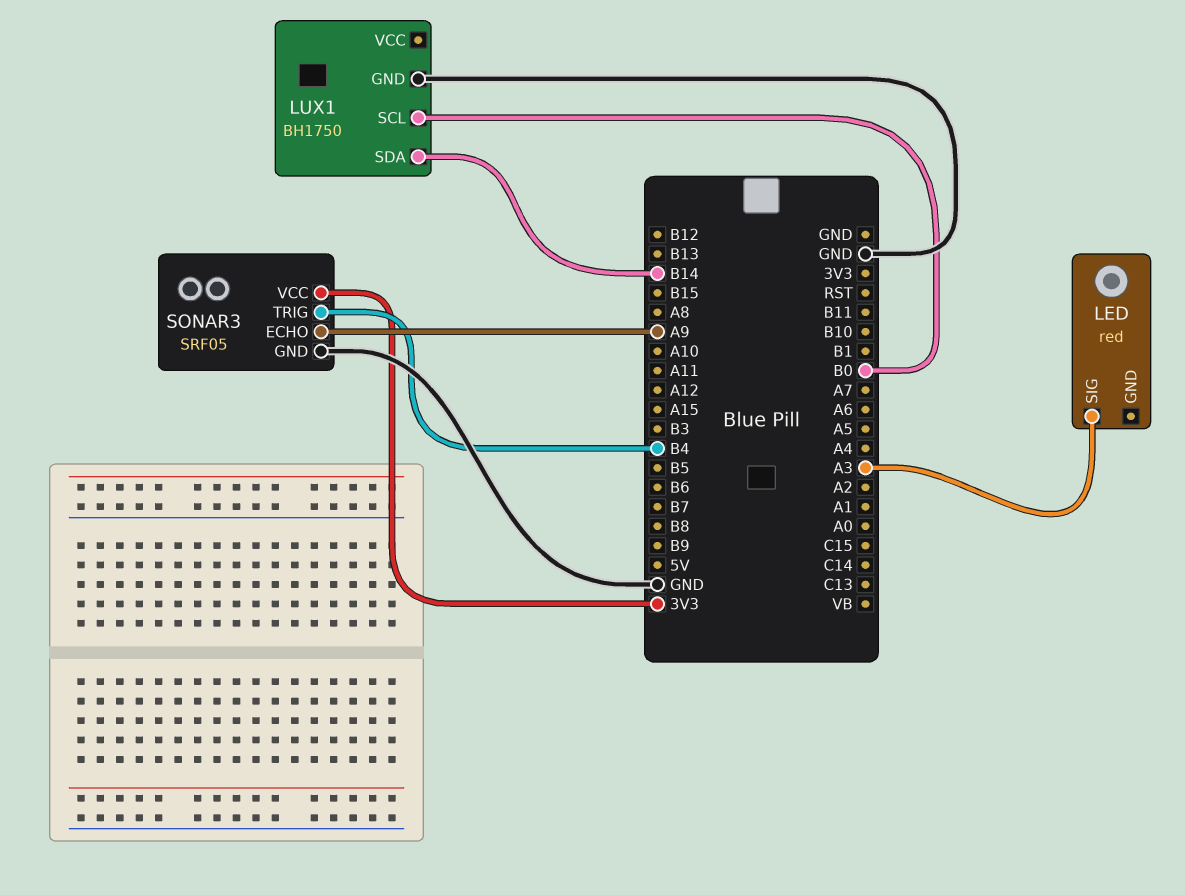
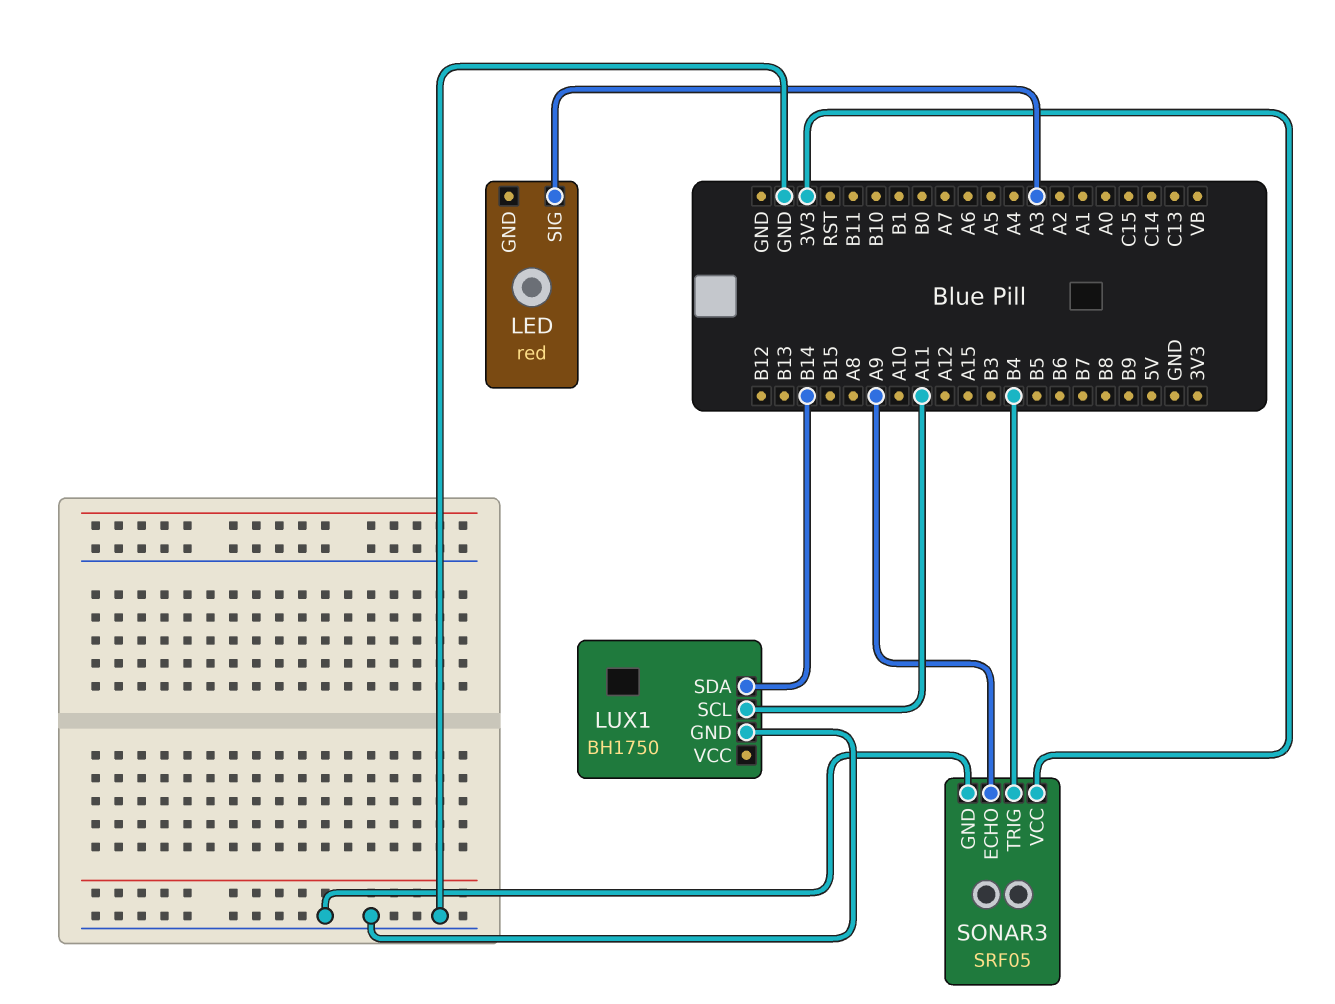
LUX1 pin SCL: B0 -> A11

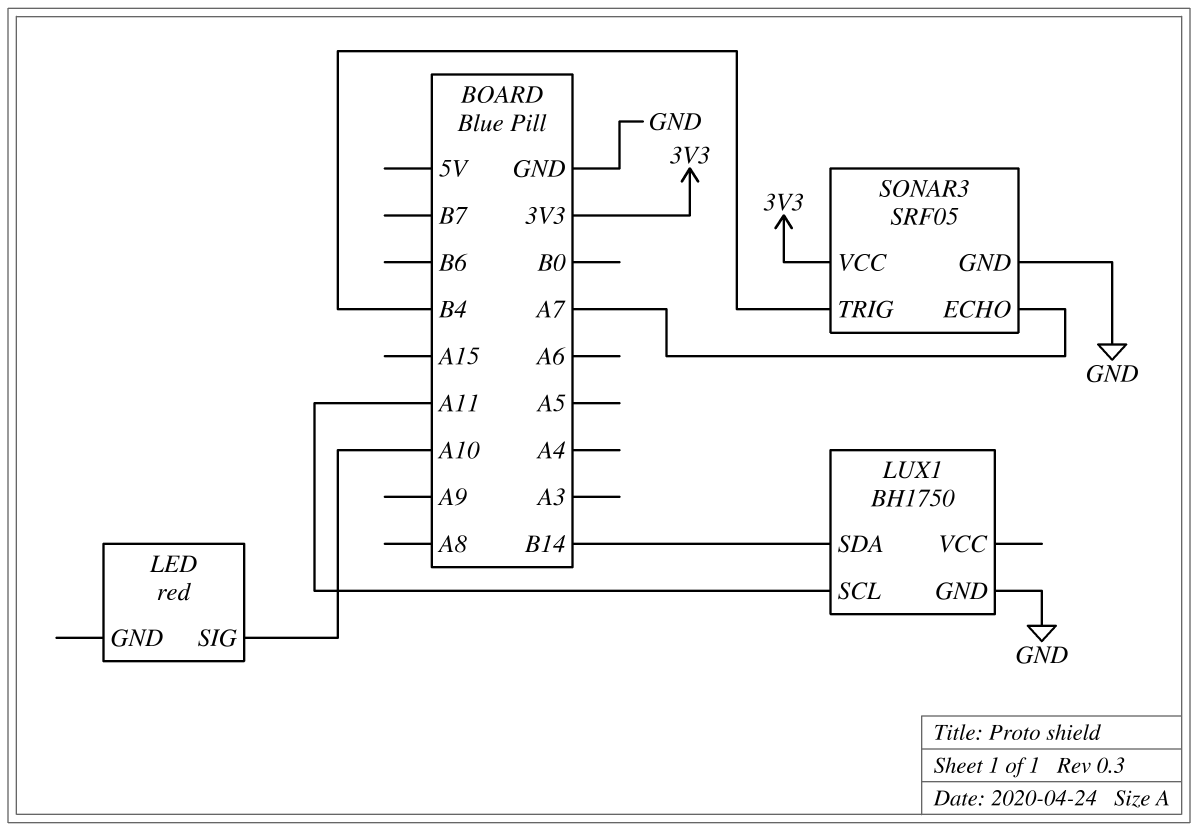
LED pin SIG: A3 -> A10
SONAR3 pin ECHO: A9 -> A7

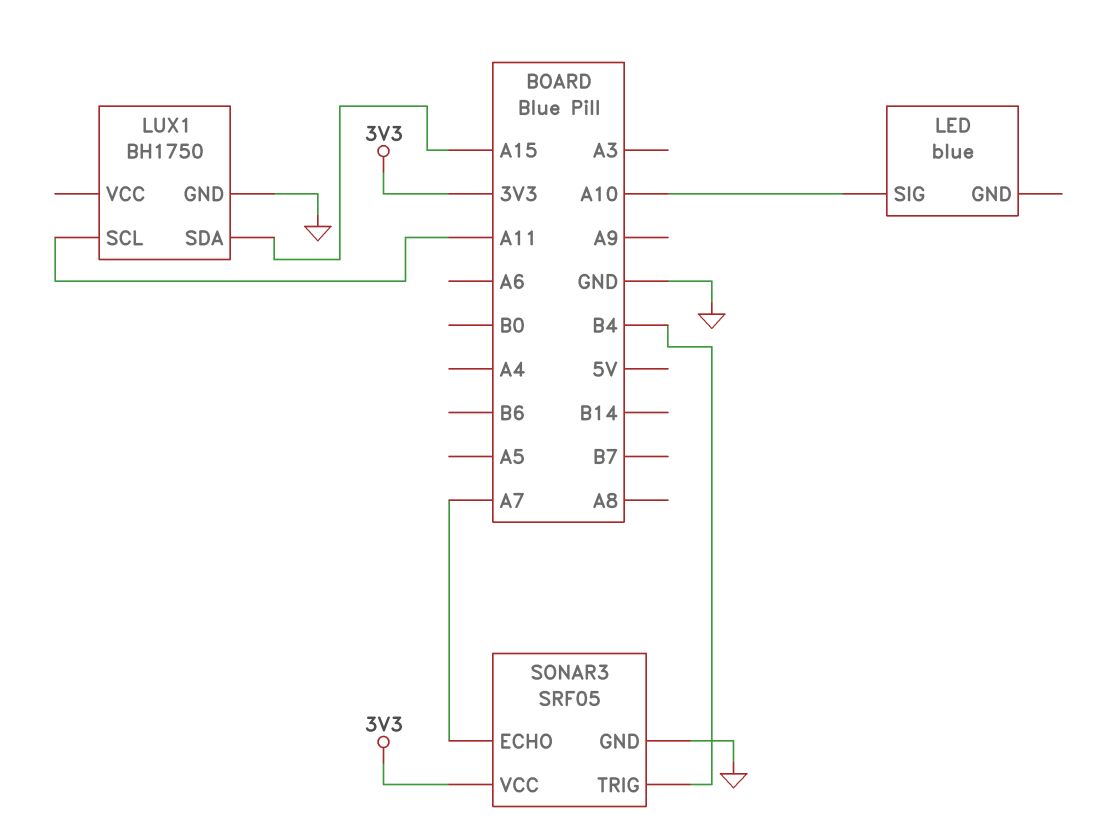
LED: red -> blue
LUX1 pin SDA: B14 -> A15

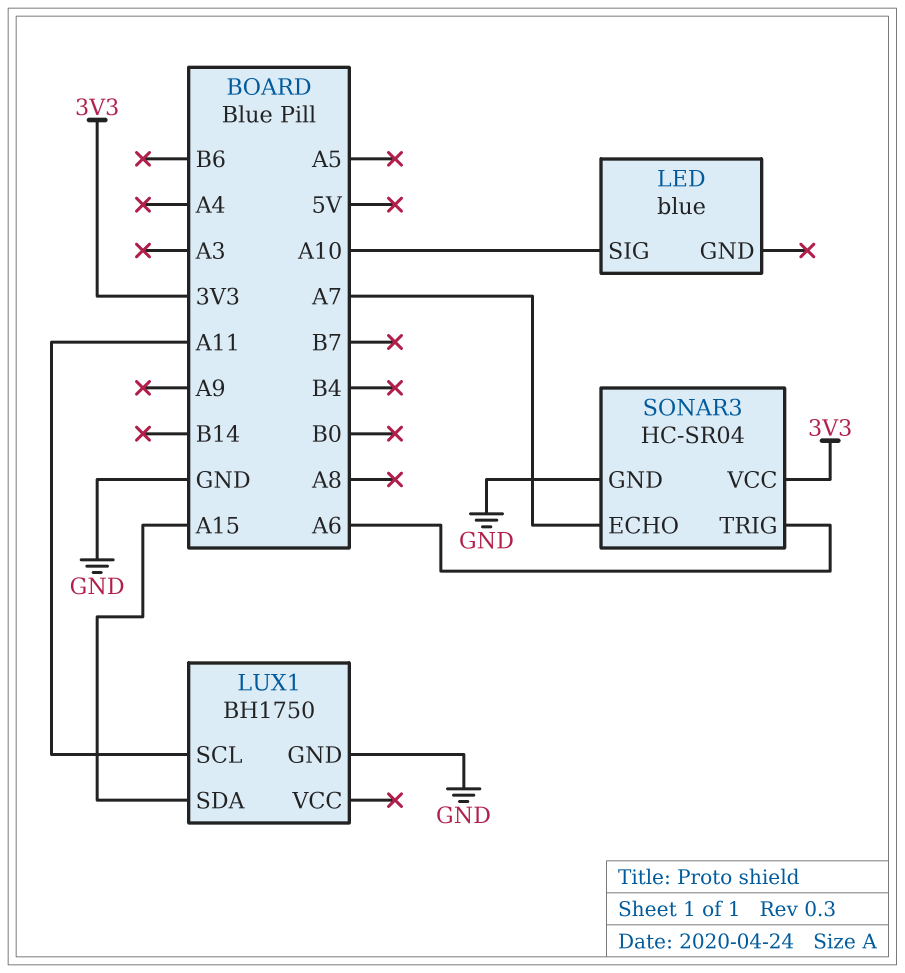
SONAR3: SRF05 -> HC-SR04
SONAR3 pin TRIG: B4 -> A6

